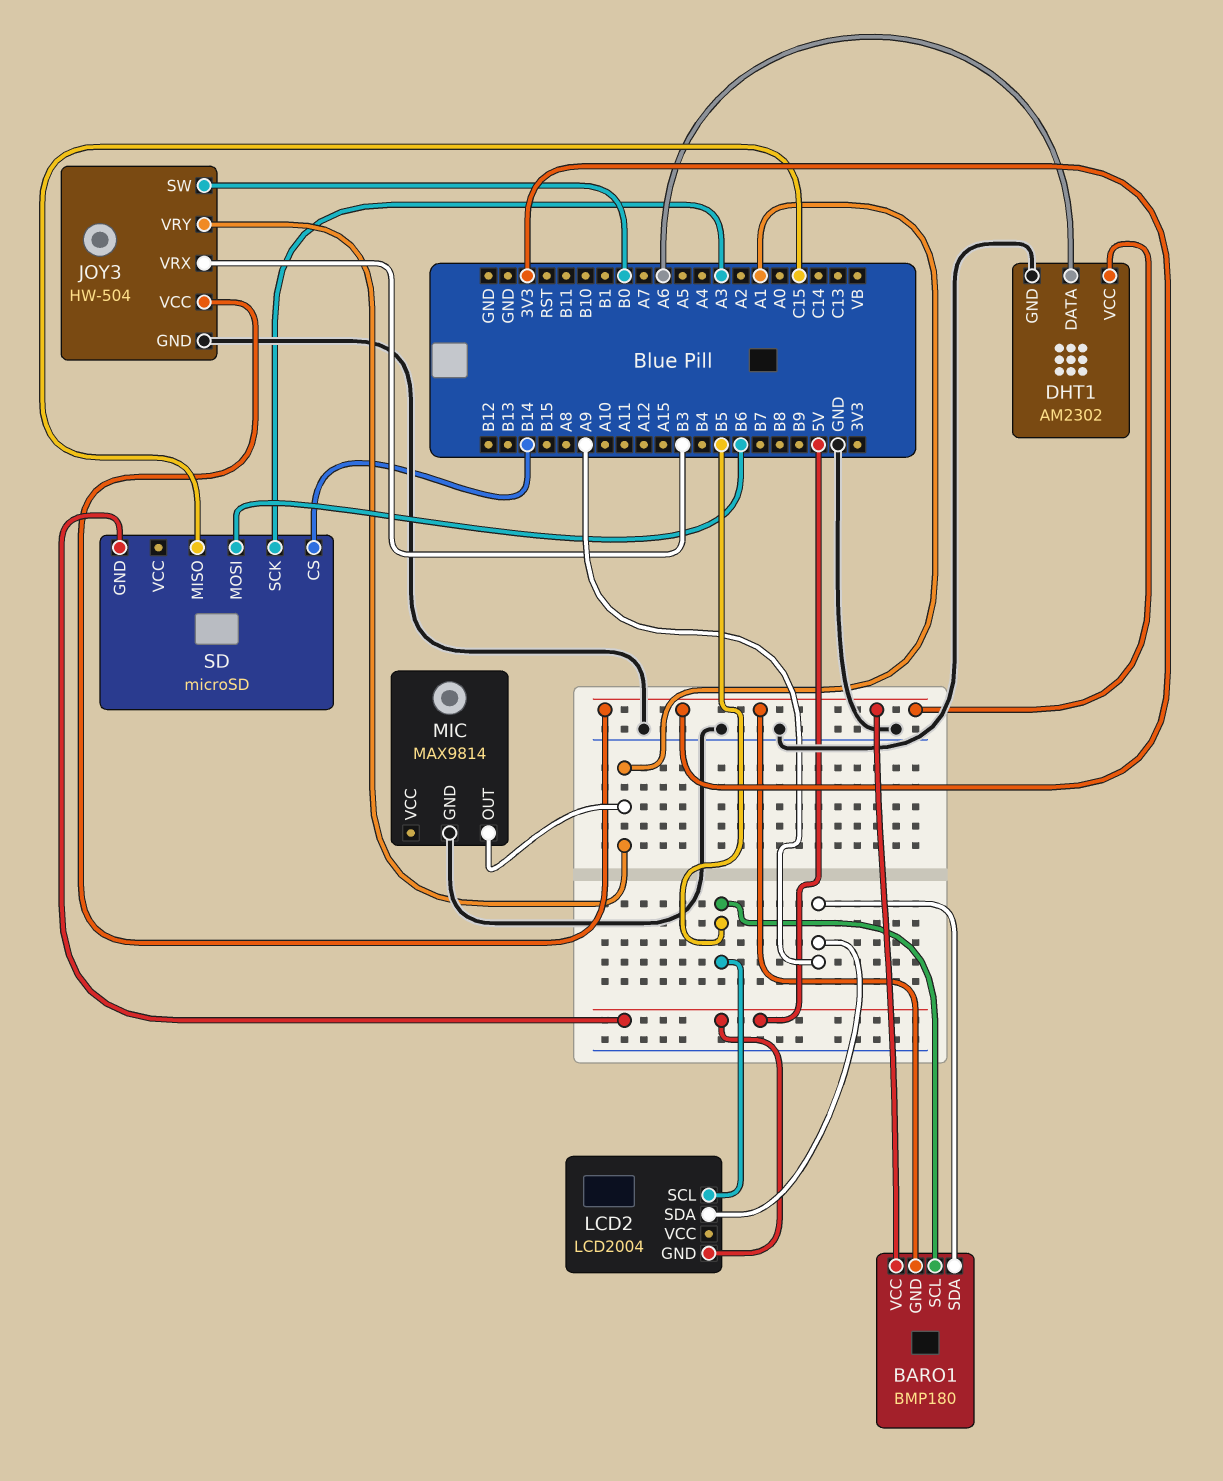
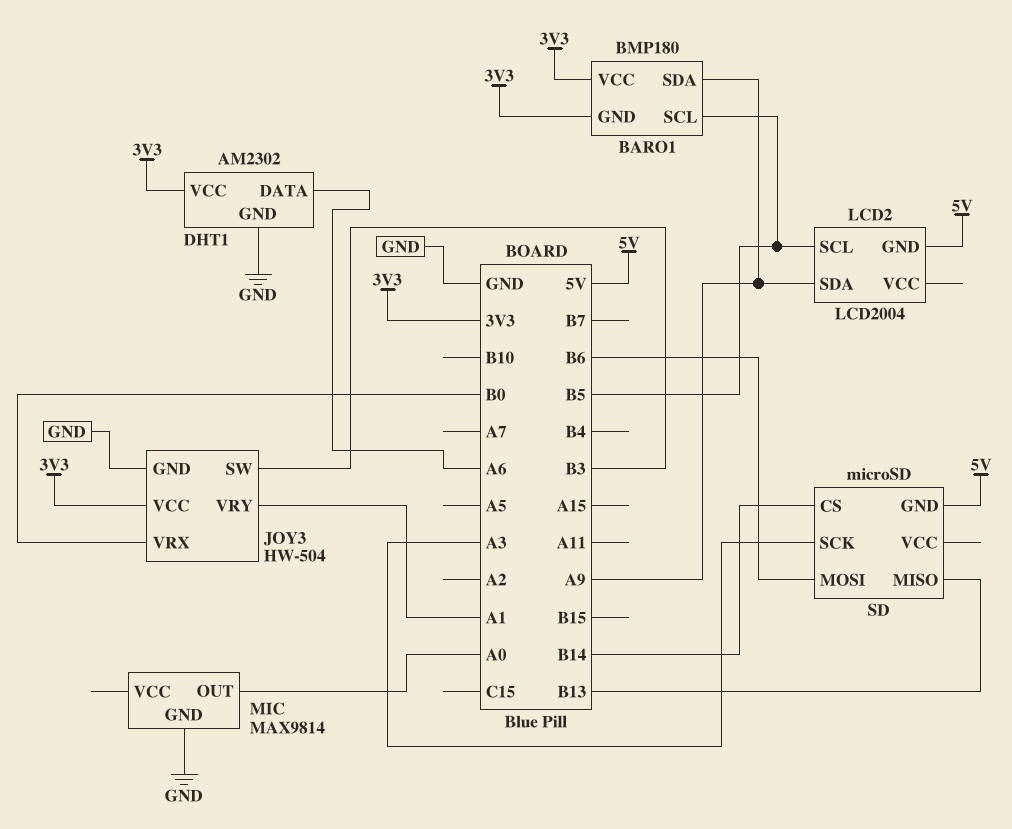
JOY3 pin SW: B0 -> B3
JOY3 pin VRX: B3 -> B0
MIC pin OUT: A1 -> A0
SD pin MISO: C15 -> B13

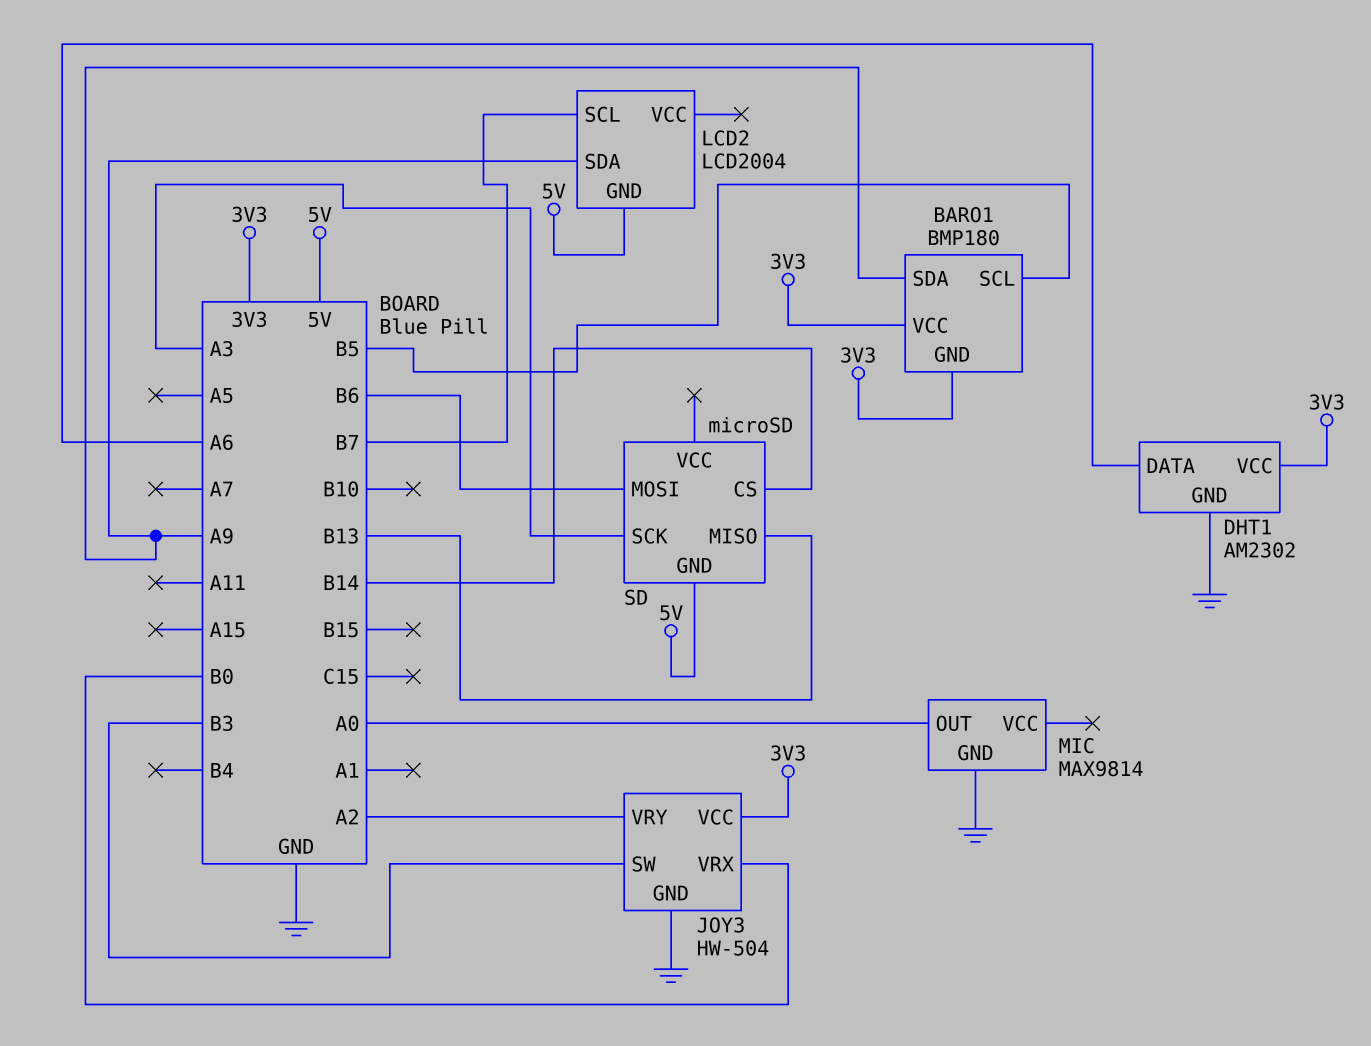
JOY3 pin VRY: A1 -> A2
LCD2 pin SCL: B5 -> B7

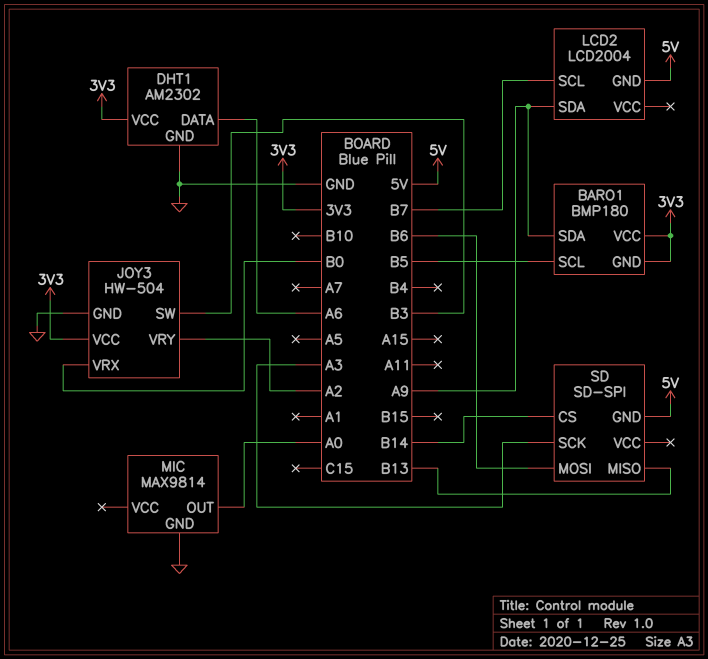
SD: microSD -> SD-SPI

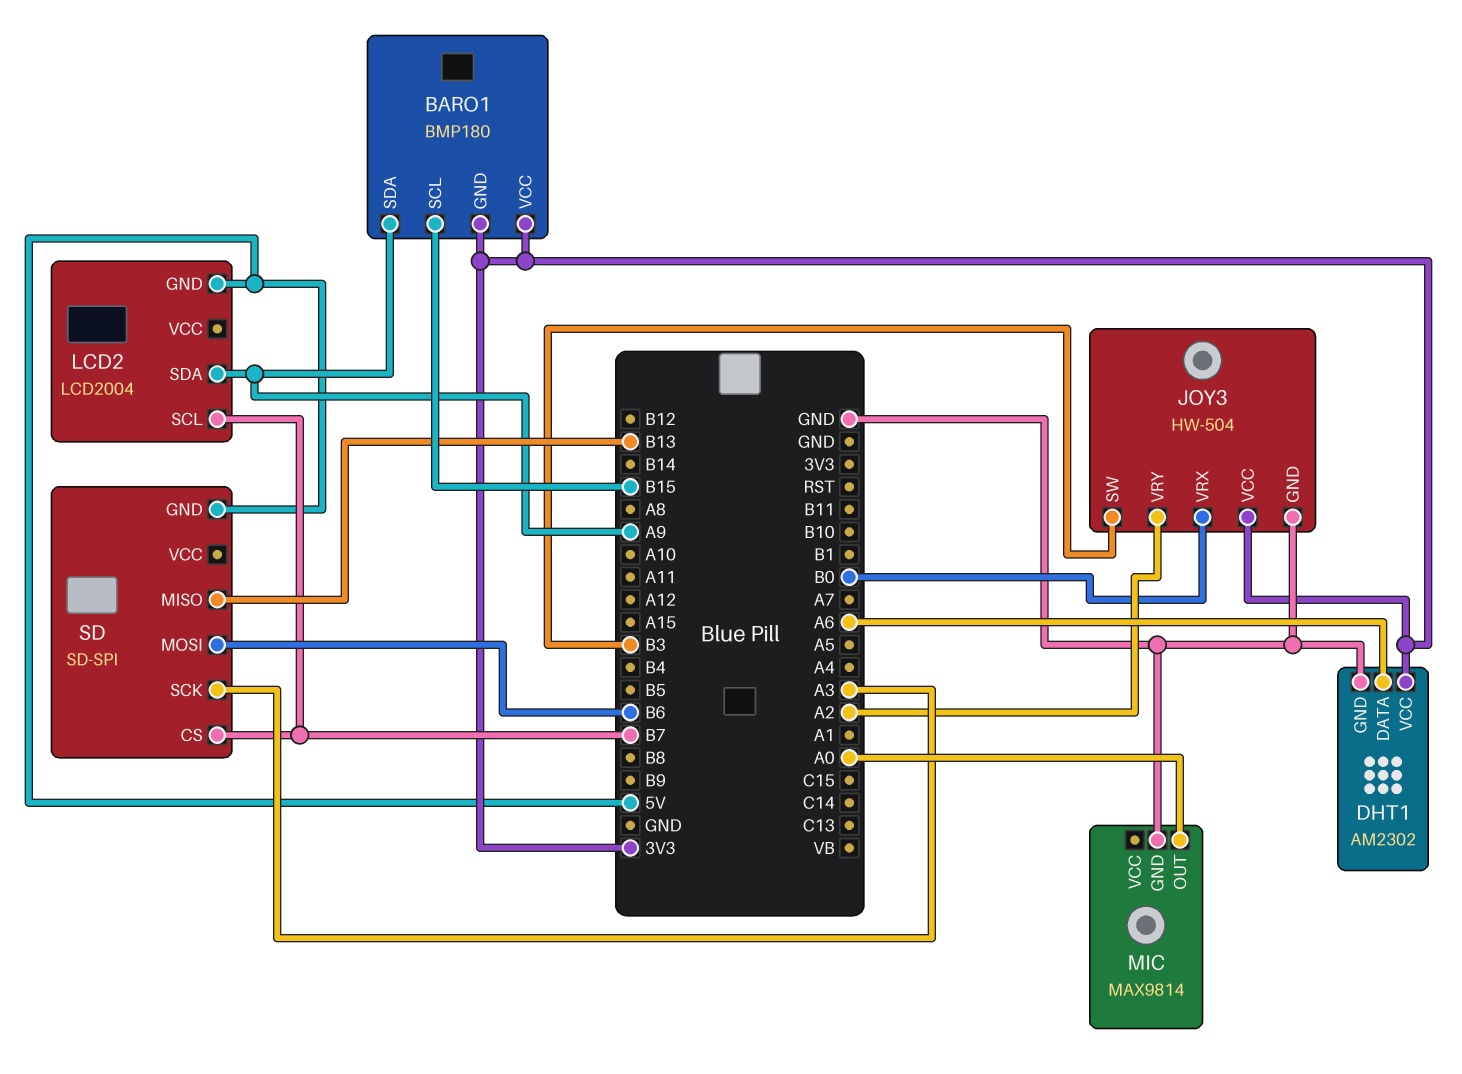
BARO1 pin SCL: B5 -> B15
SD pin CS: B14 -> B7

